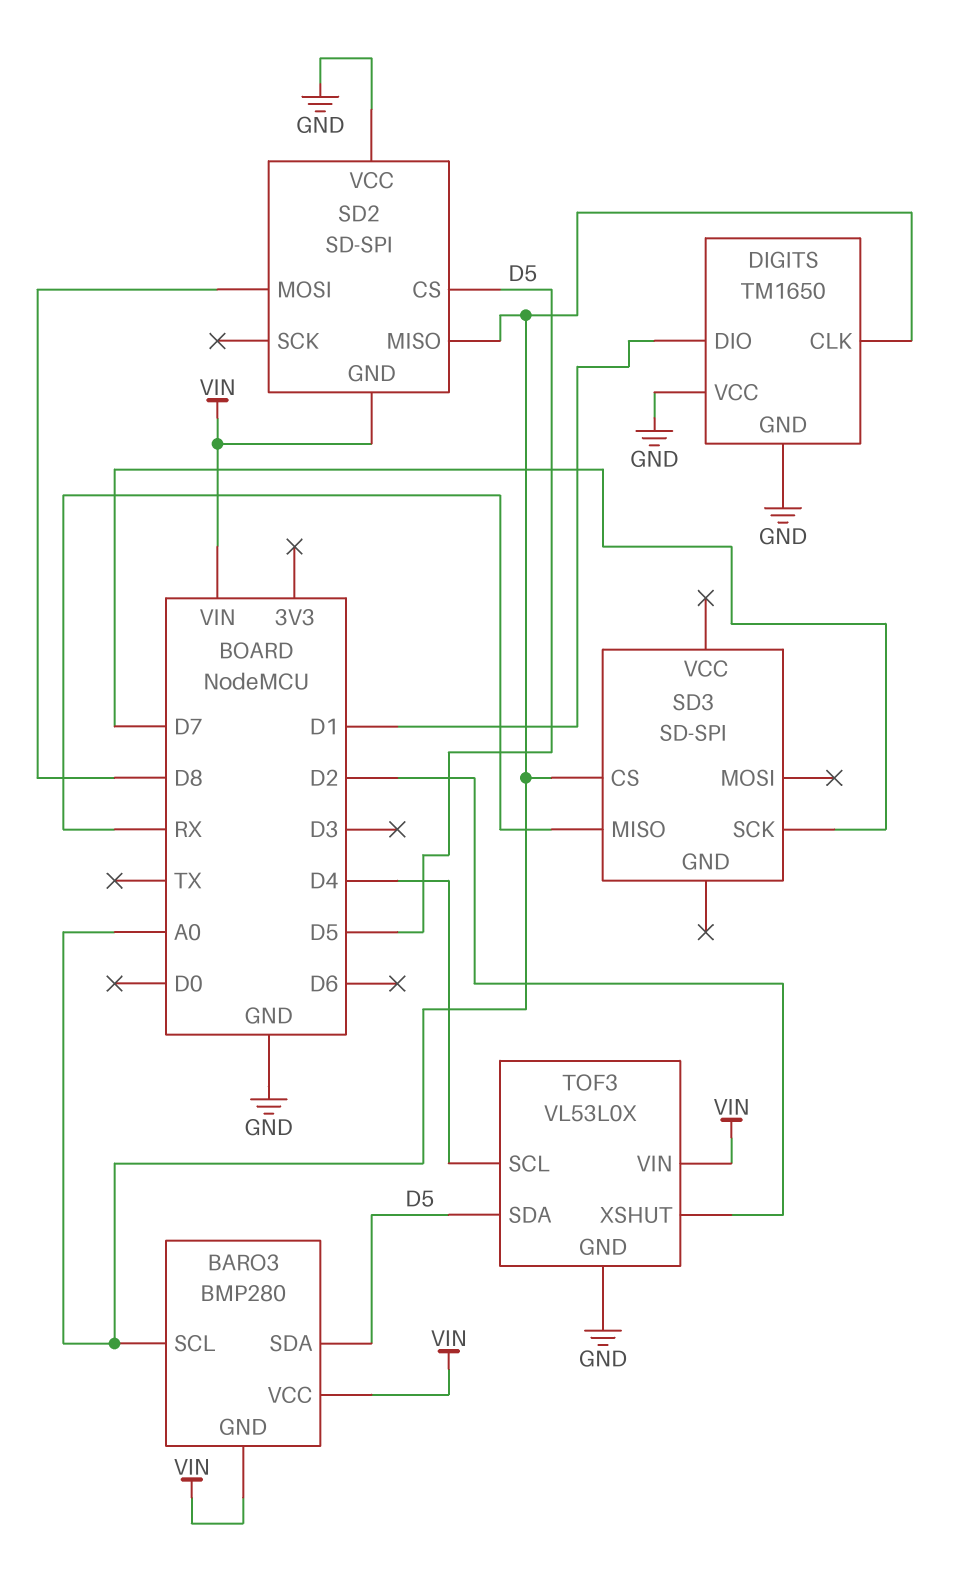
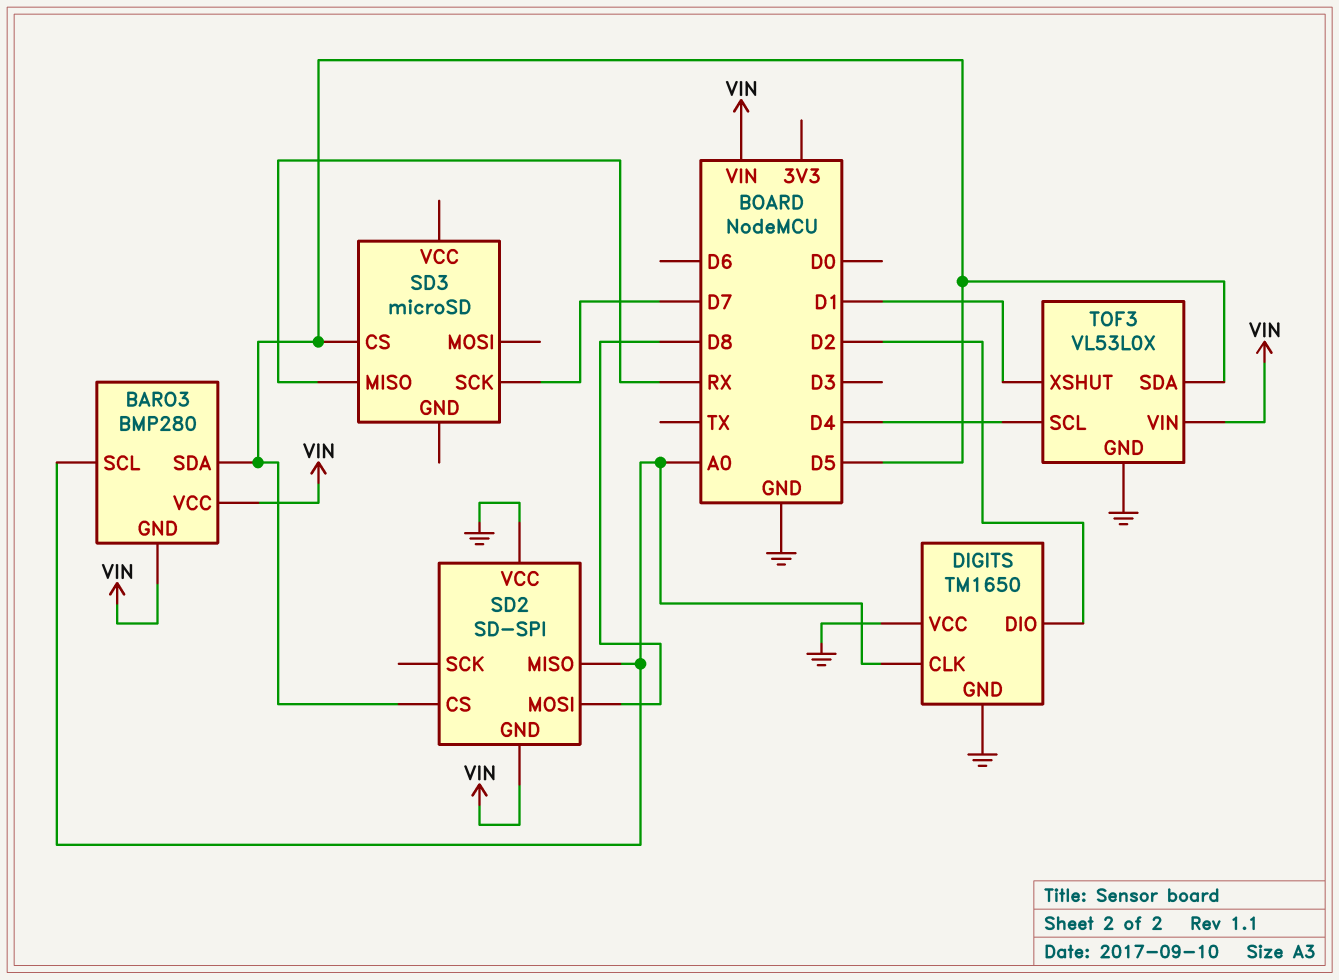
DIGITS pin DIO: D1 -> D2
SD3: SD-SPI -> microSD
SD3 pin CS: A0 -> D5
TOF3 pin XSHUT: D2 -> D1

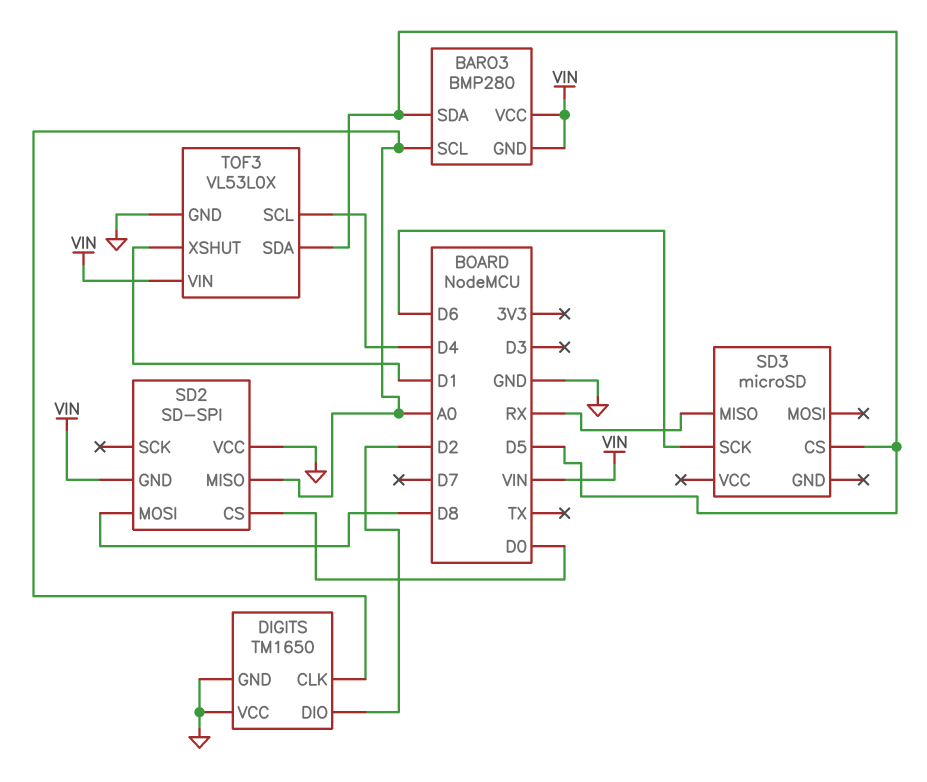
SD2 pin CS: D5 -> D0
SD3 pin SCK: D7 -> D6

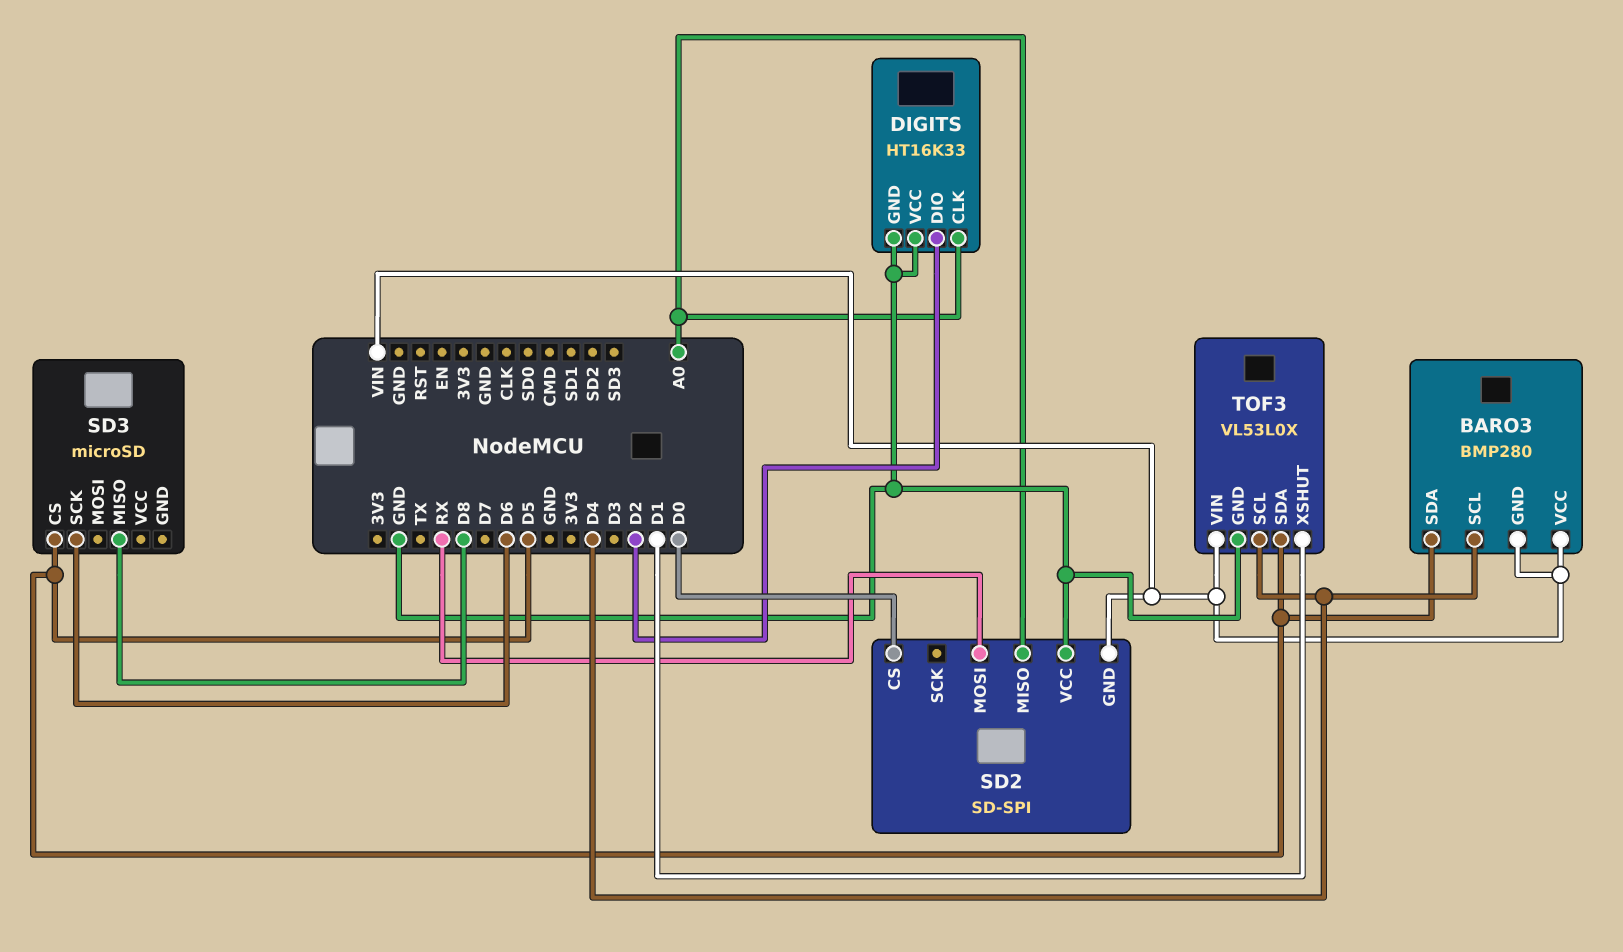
BARO3 pin SCL: A0 -> D4
DIGITS: TM1650 -> HT16K33
SD2 pin MOSI: D8 -> RX
SD3 pin MISO: RX -> D8

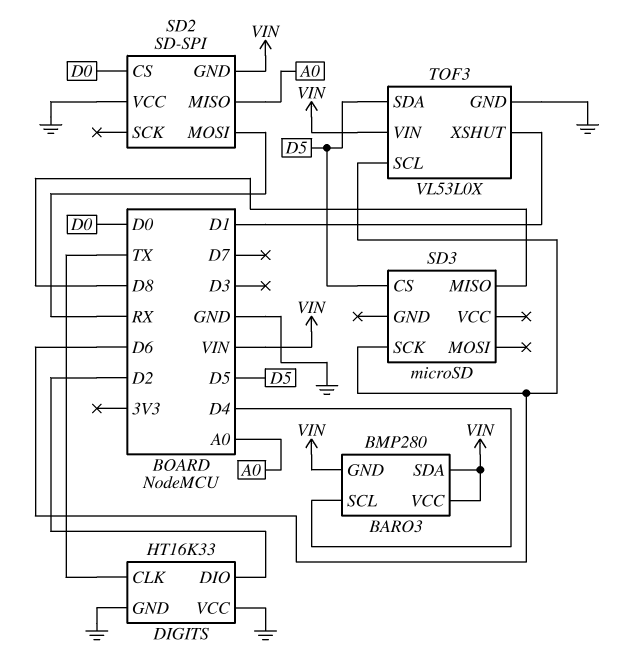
BARO3 pin SDA: D5 -> VIN
DIGITS pin CLK: A0 -> TX
TOF3 pin SCL: D4 -> D6

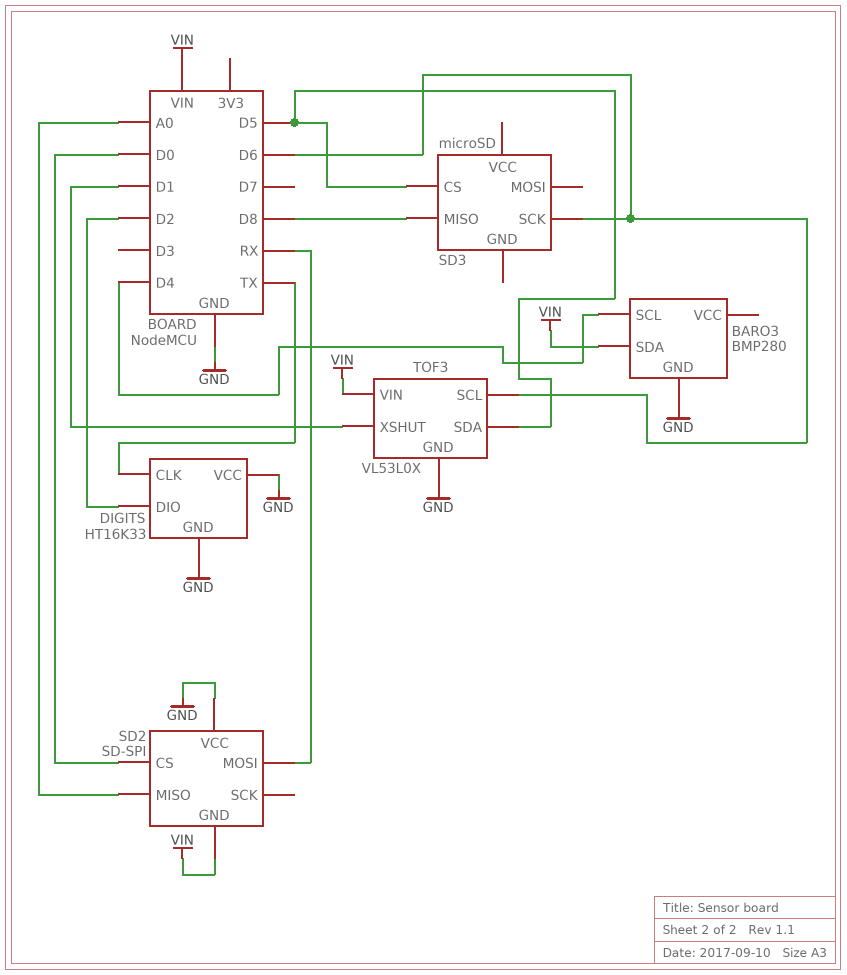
BARO3 pin GND: VIN -> GND
BARO3 pin VCC: VIN -> none

